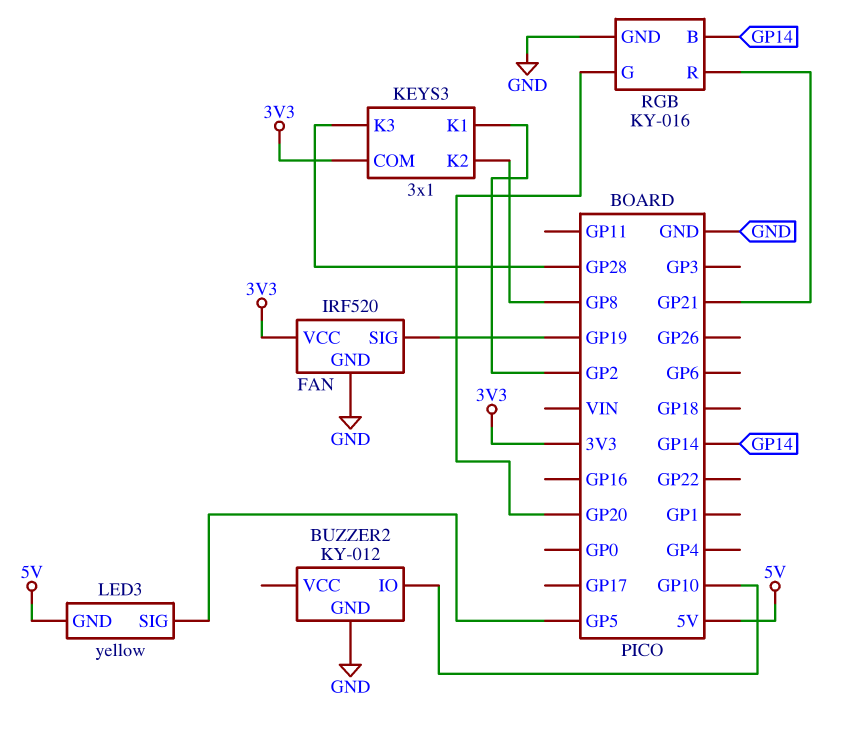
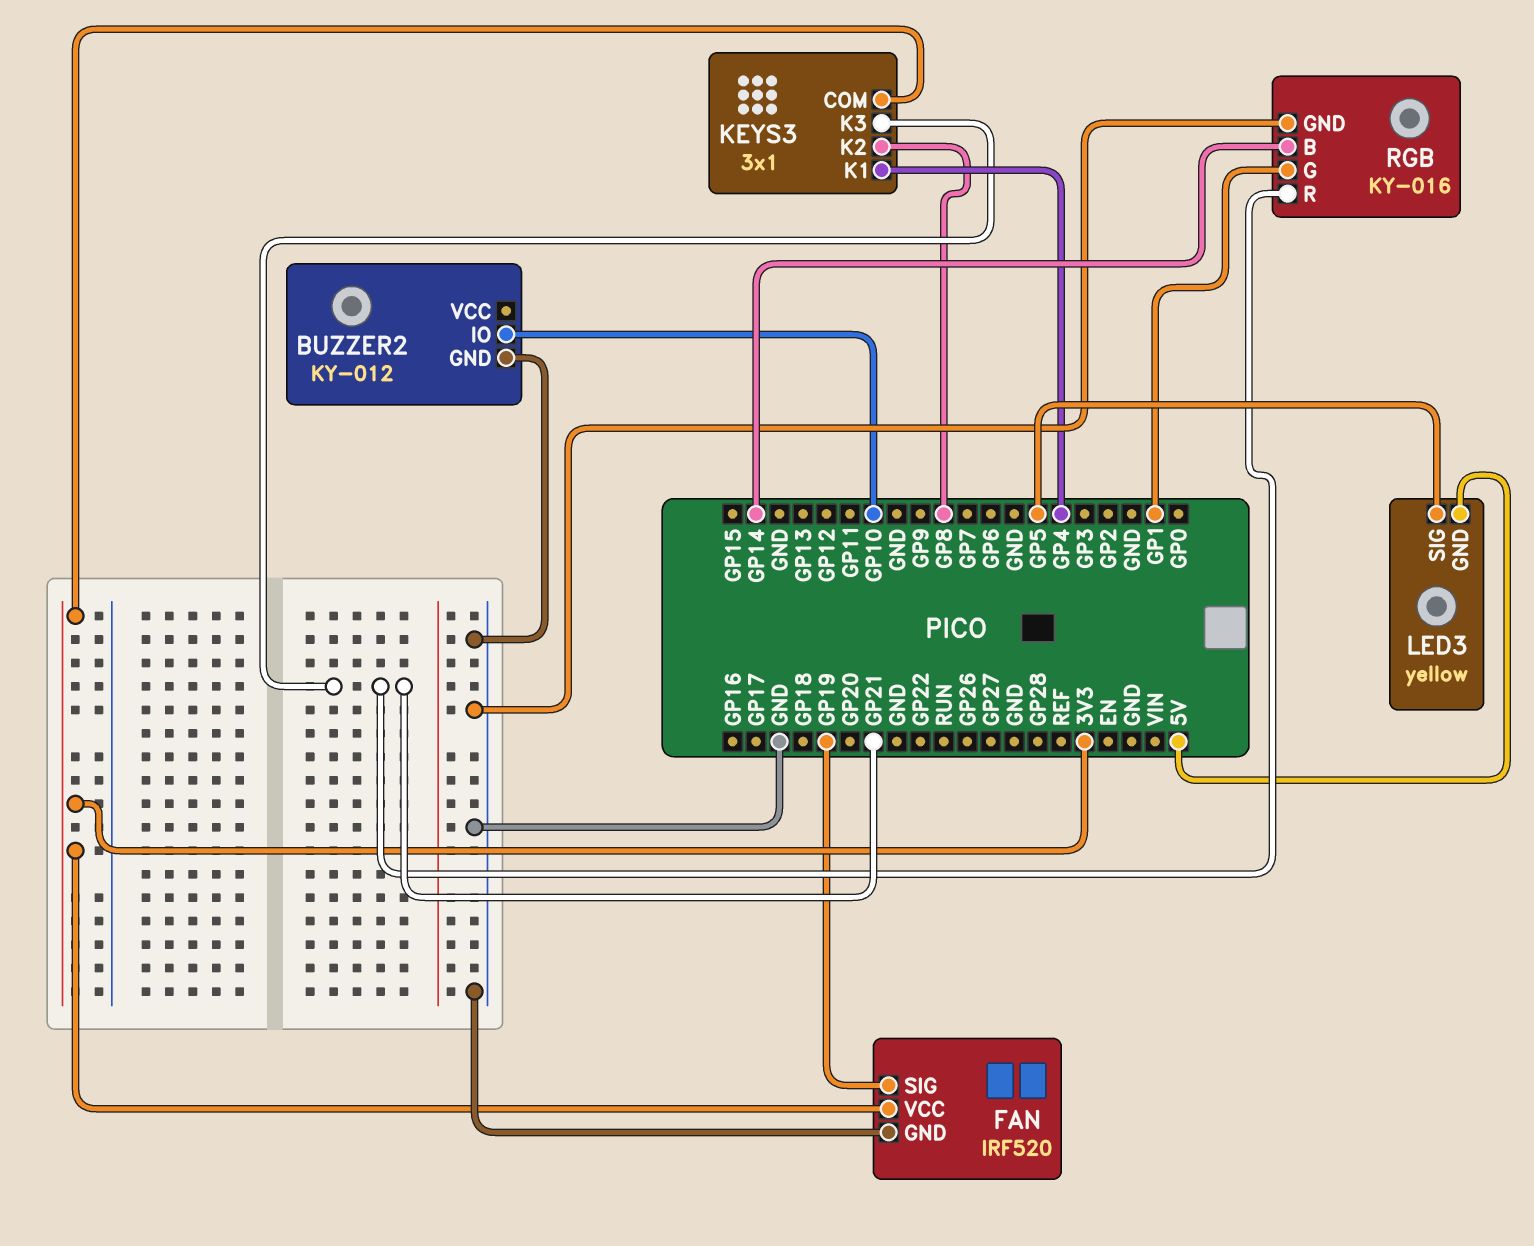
KEYS3 pin K1: GP2 -> GP4
KEYS3 pin K3: GP28 -> GP21
RGB pin G: GP20 -> GP1

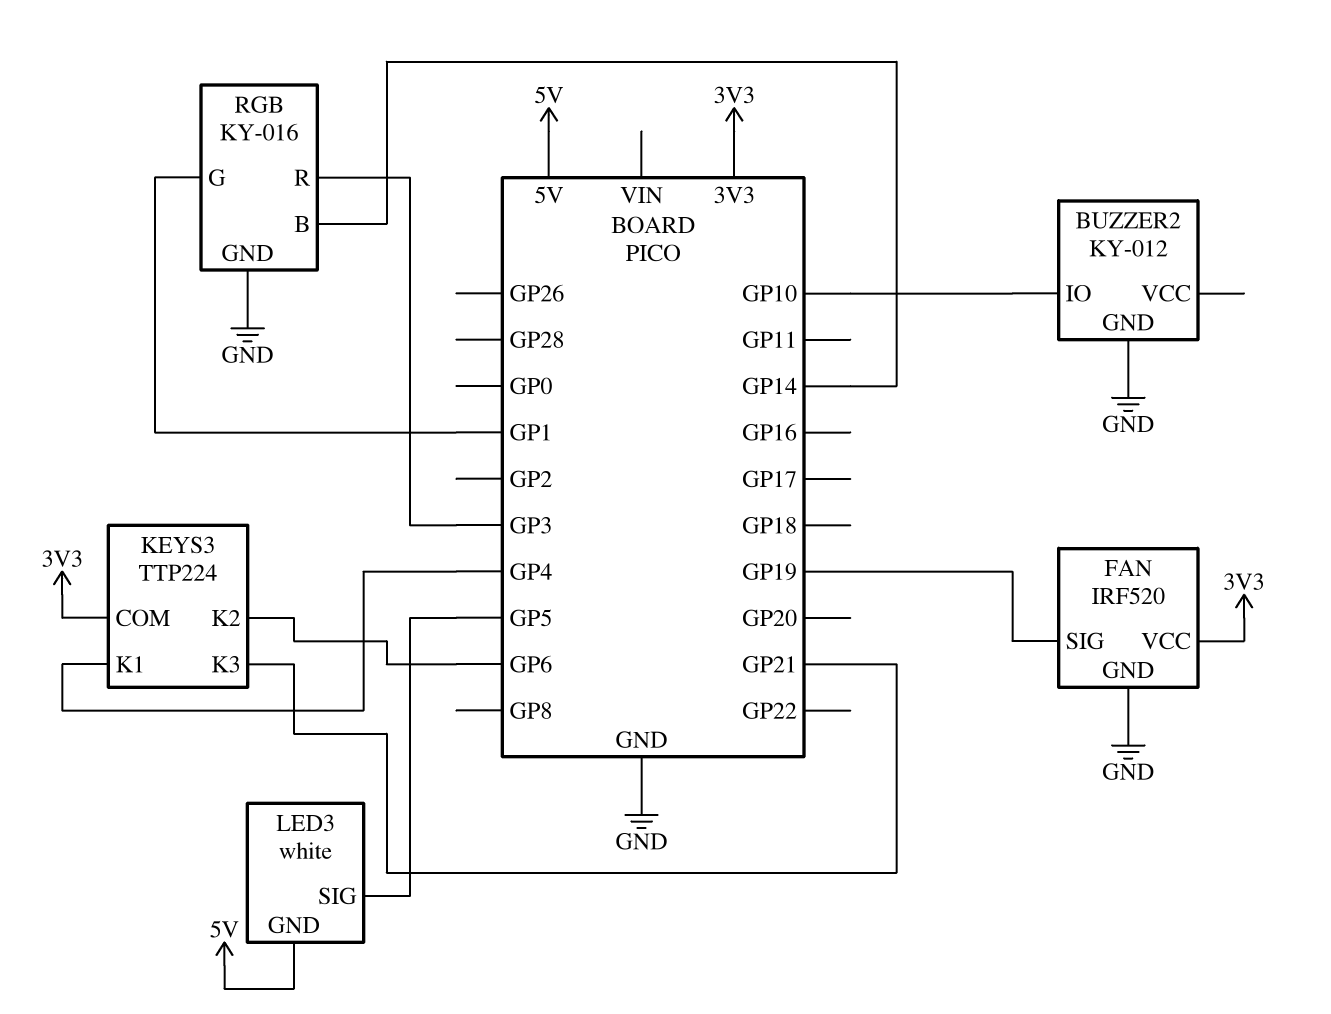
KEYS3: 3x1 -> TTP224
KEYS3 pin K2: GP8 -> GP6
LED3: yellow -> white
RGB pin R: GP21 -> GP3

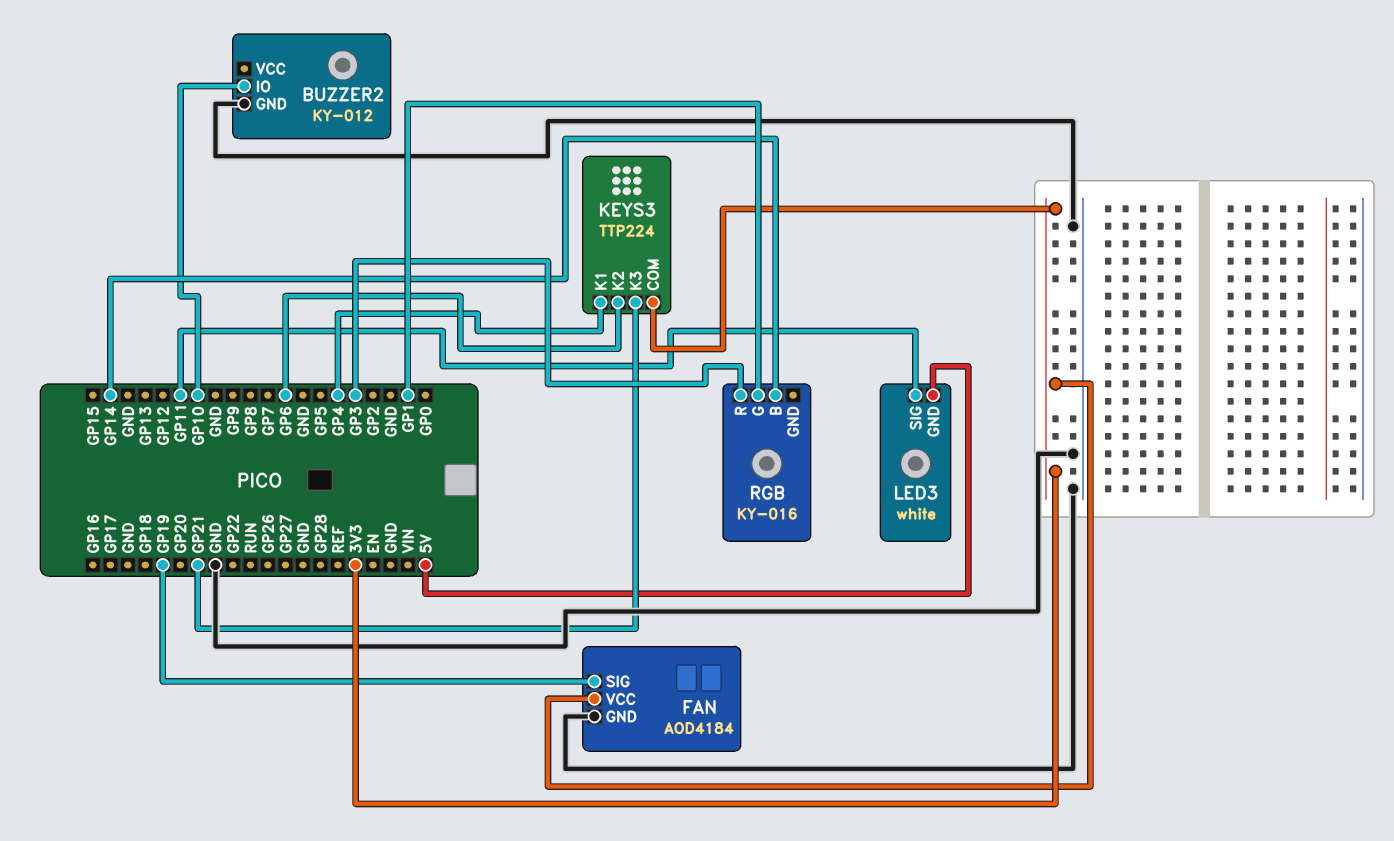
FAN: IRF520 -> AOD4184
LED3 pin SIG: GP5 -> GP11
RGB pin GND: GND -> none

